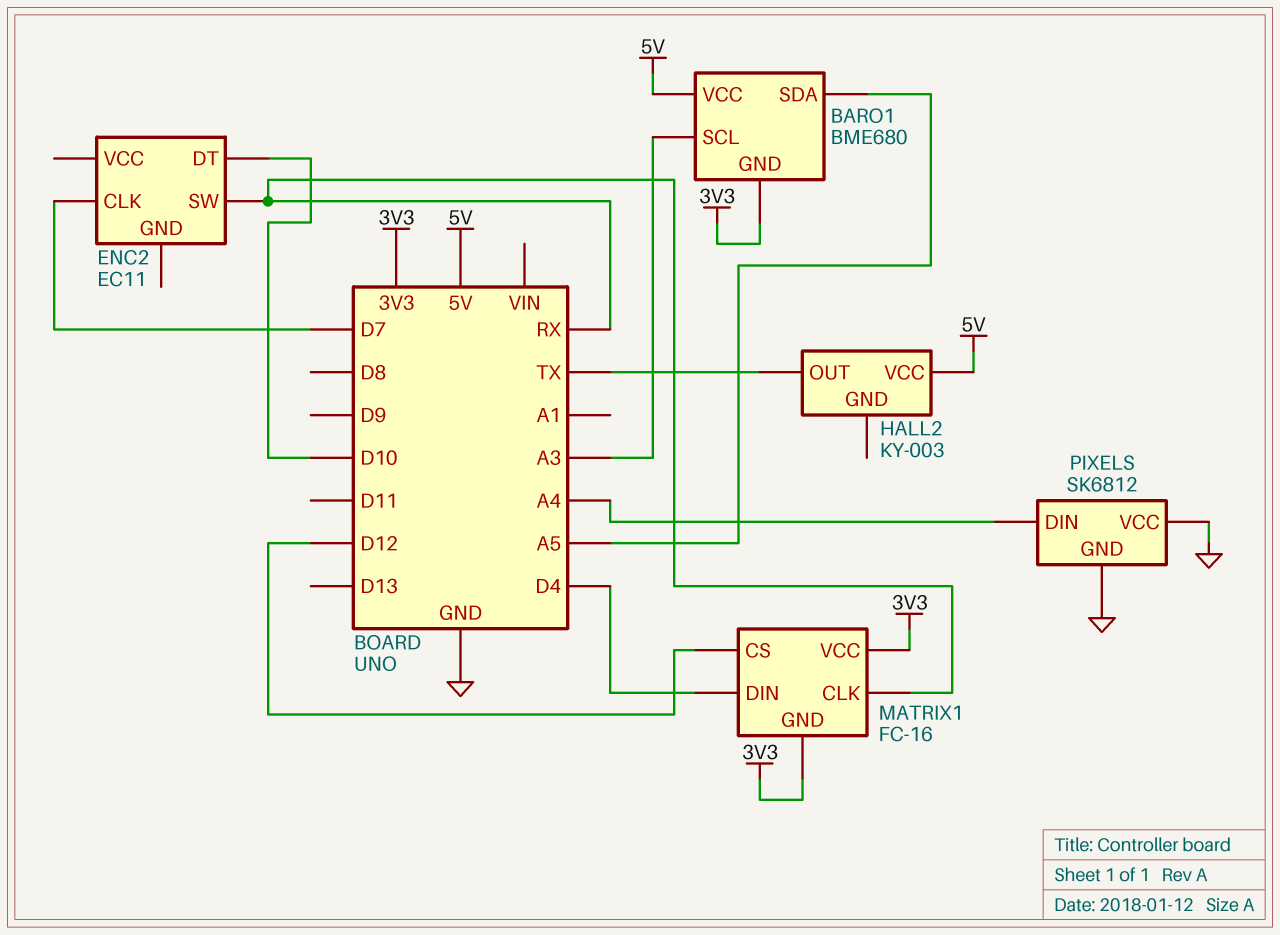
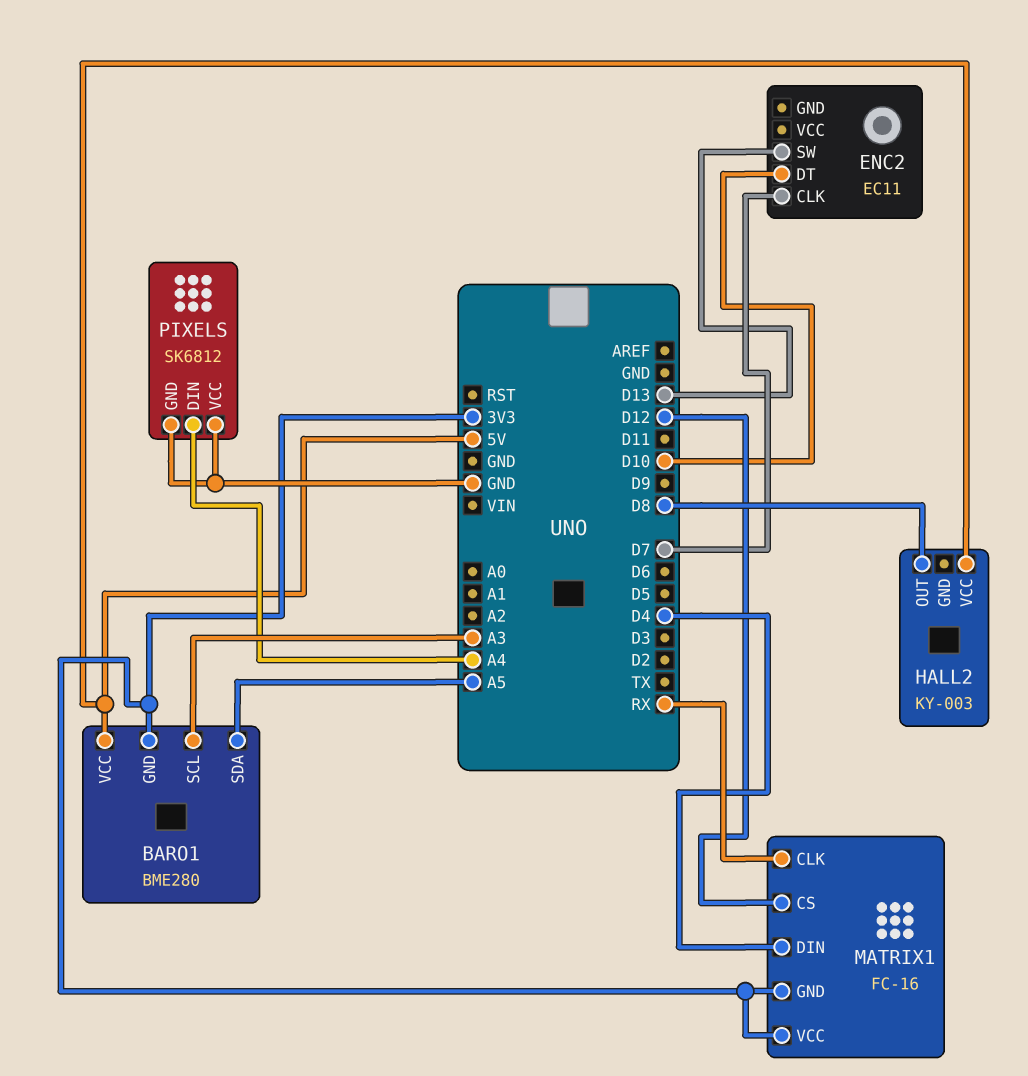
BARO1: BME680 -> BME280
ENC2 pin SW: RX -> D13
HALL2 pin OUT: TX -> D8

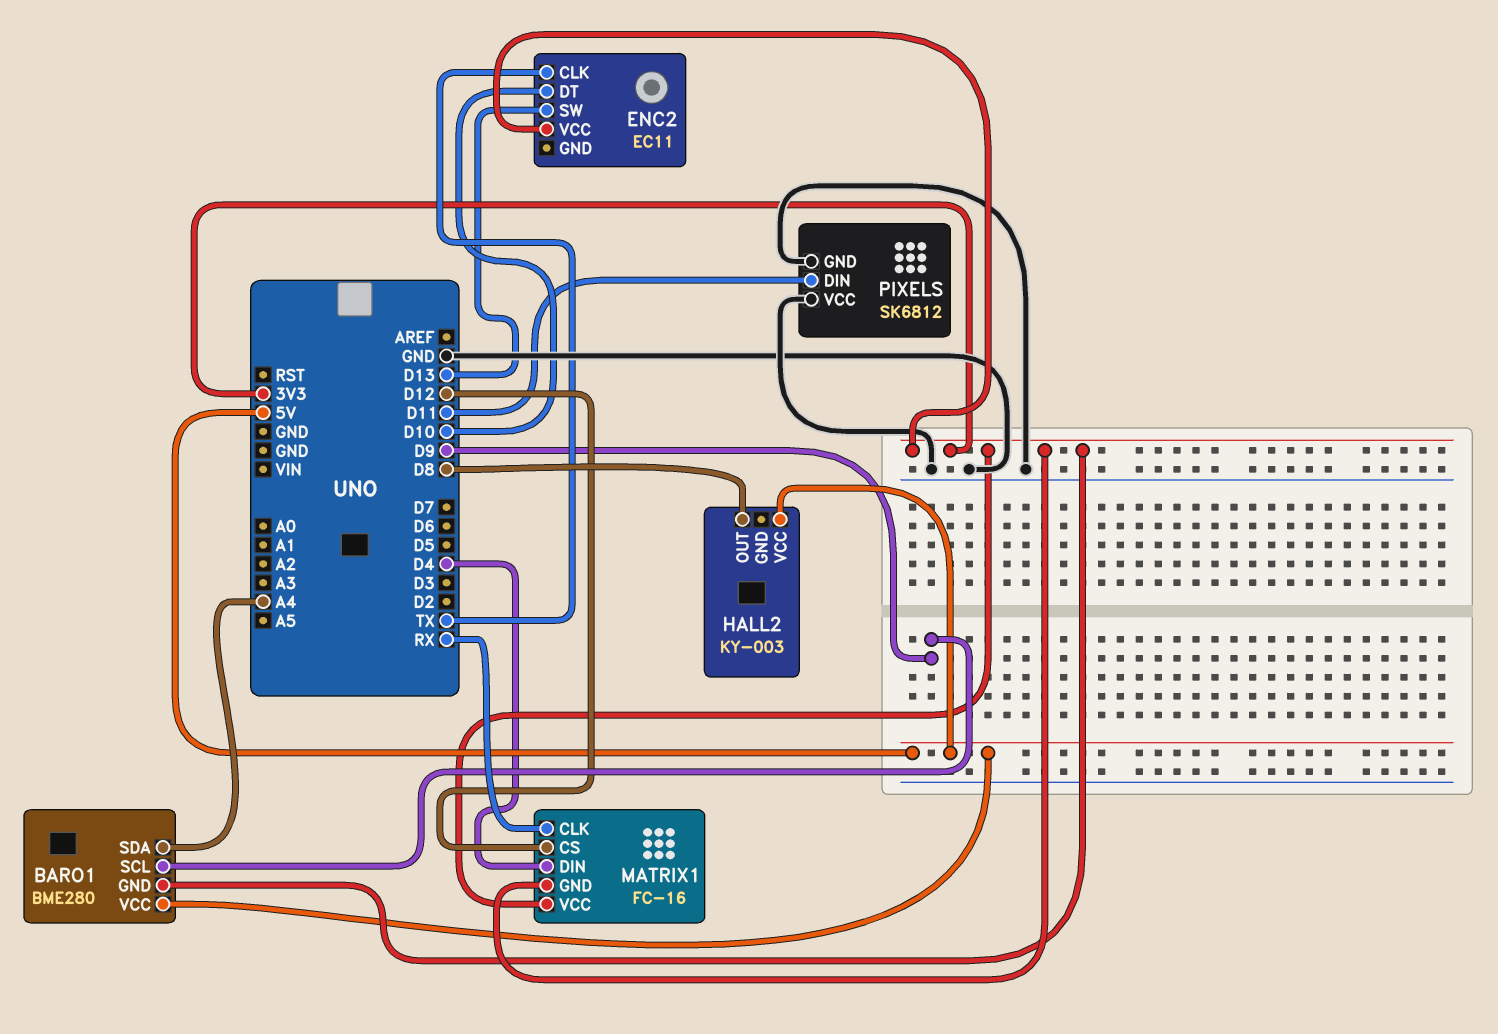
BARO1 pin SCL: A3 -> D9
BARO1 pin SDA: A5 -> A4
ENC2 pin CLK: D7 -> TX
ENC2 pin VCC: none -> 3V3
PIXELS pin DIN: A4 -> D11

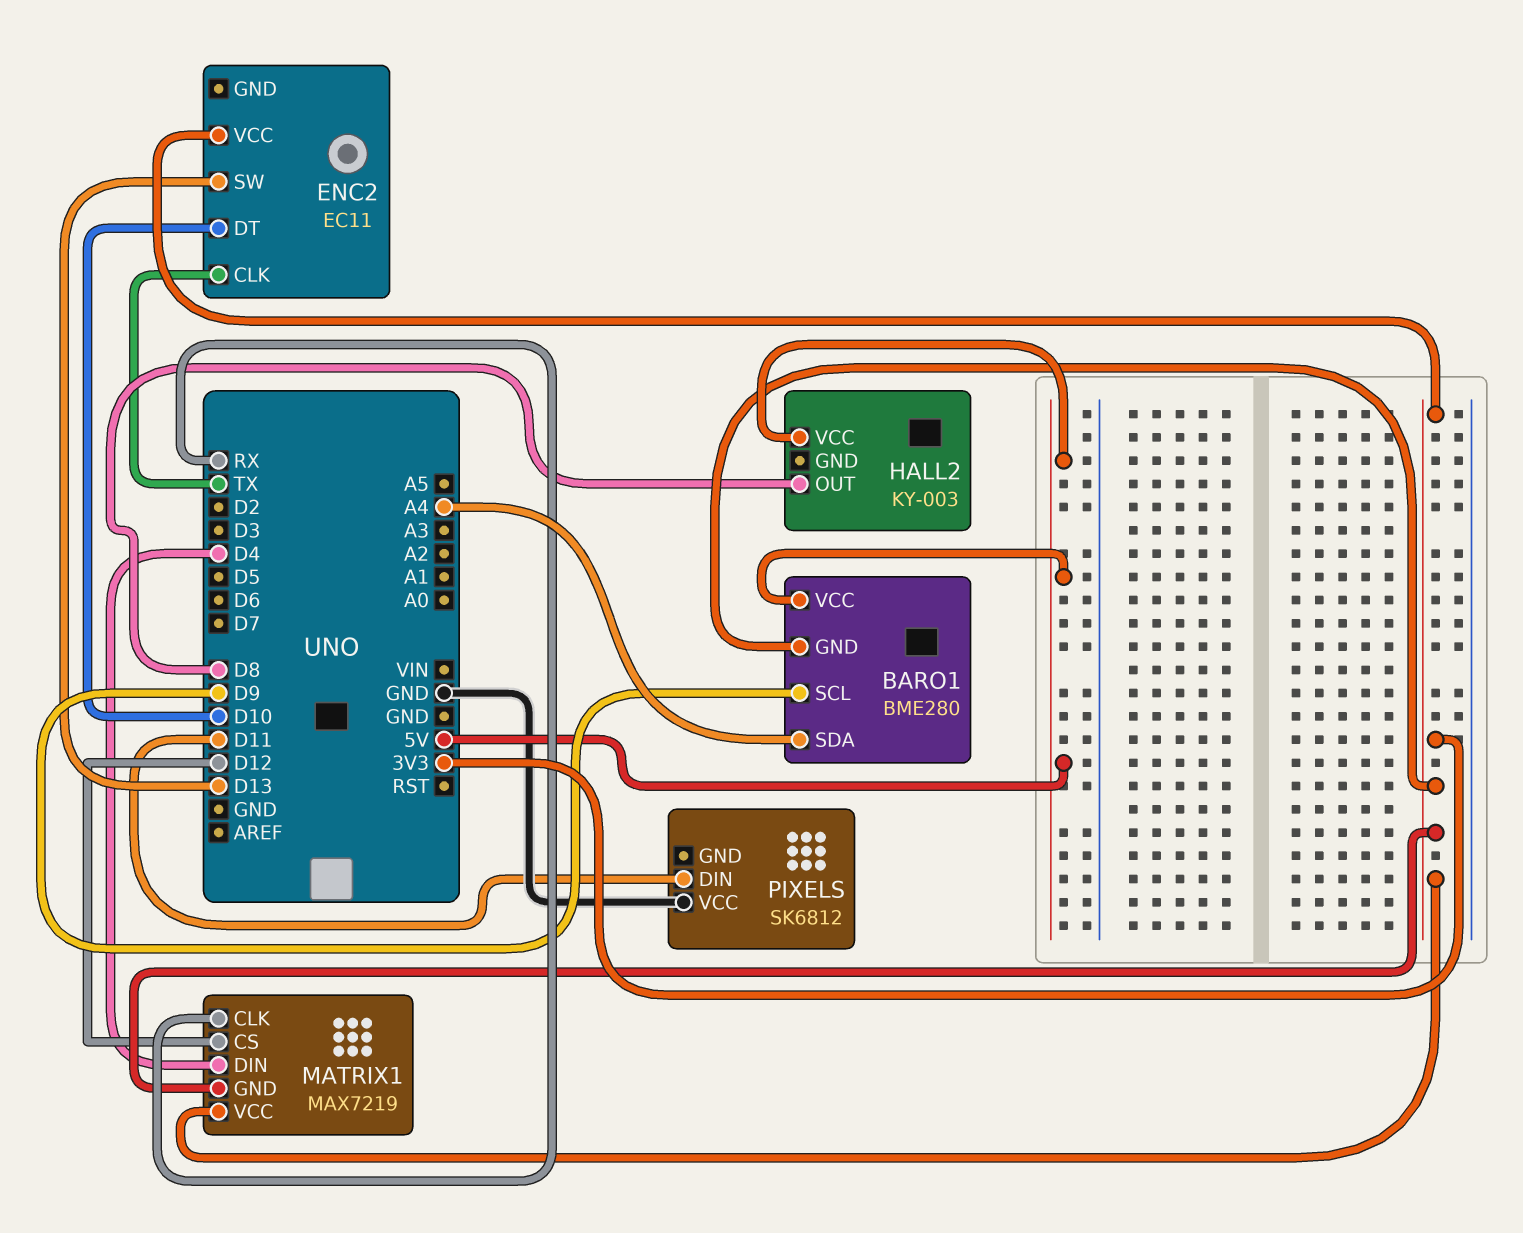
MATRIX1: FC-16 -> MAX7219
PIXELS pin GND: GND -> none

